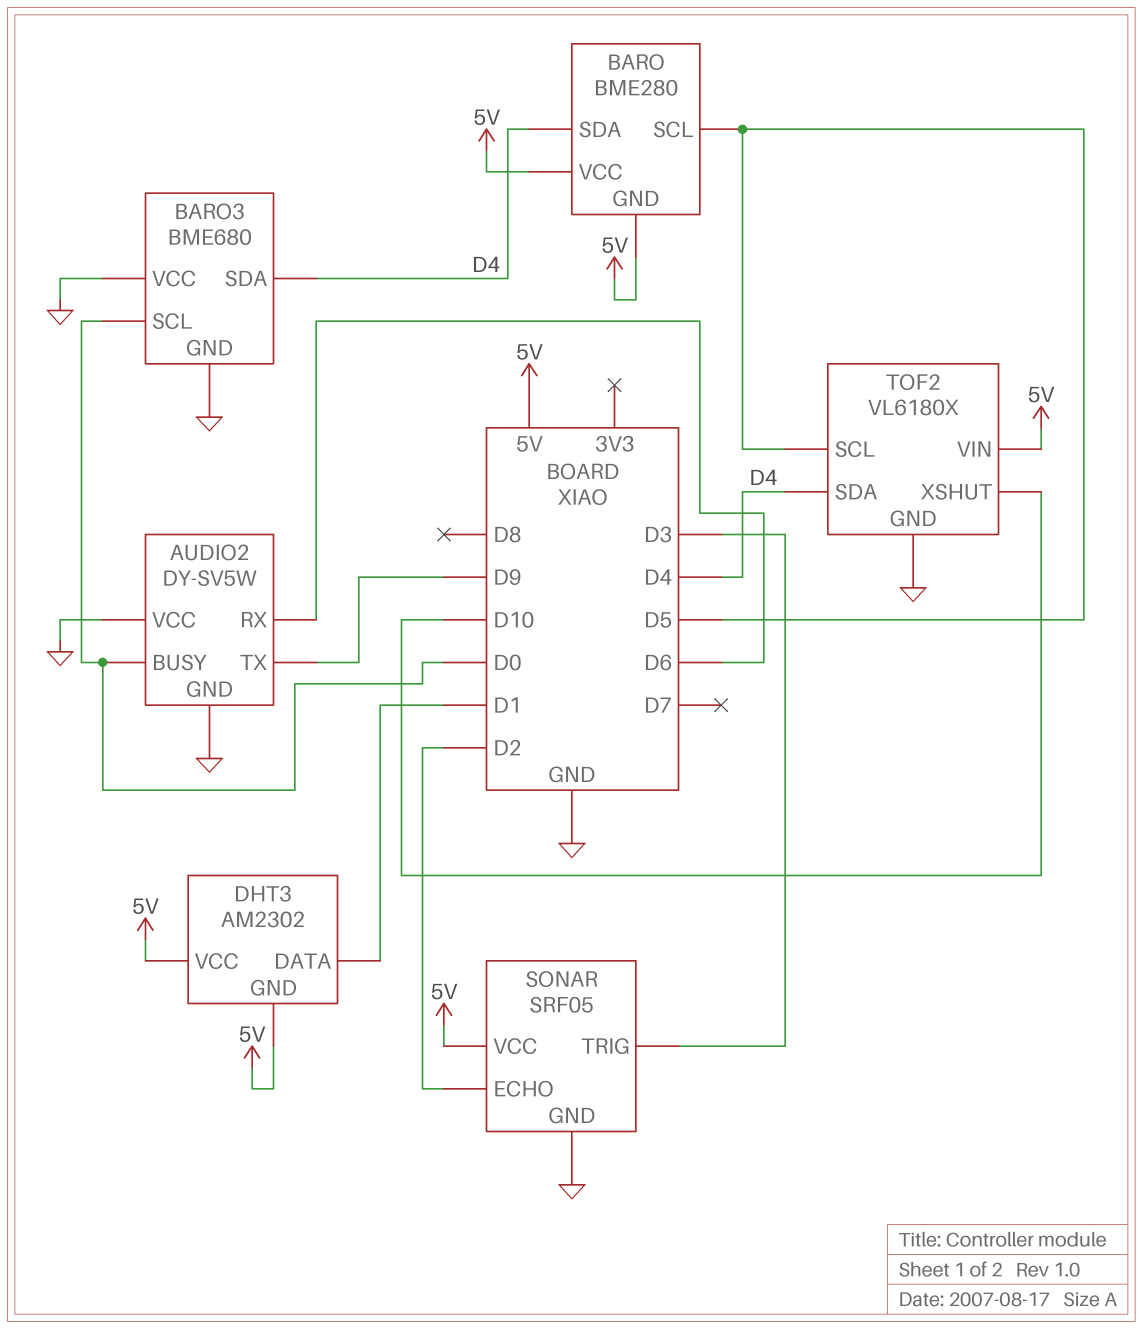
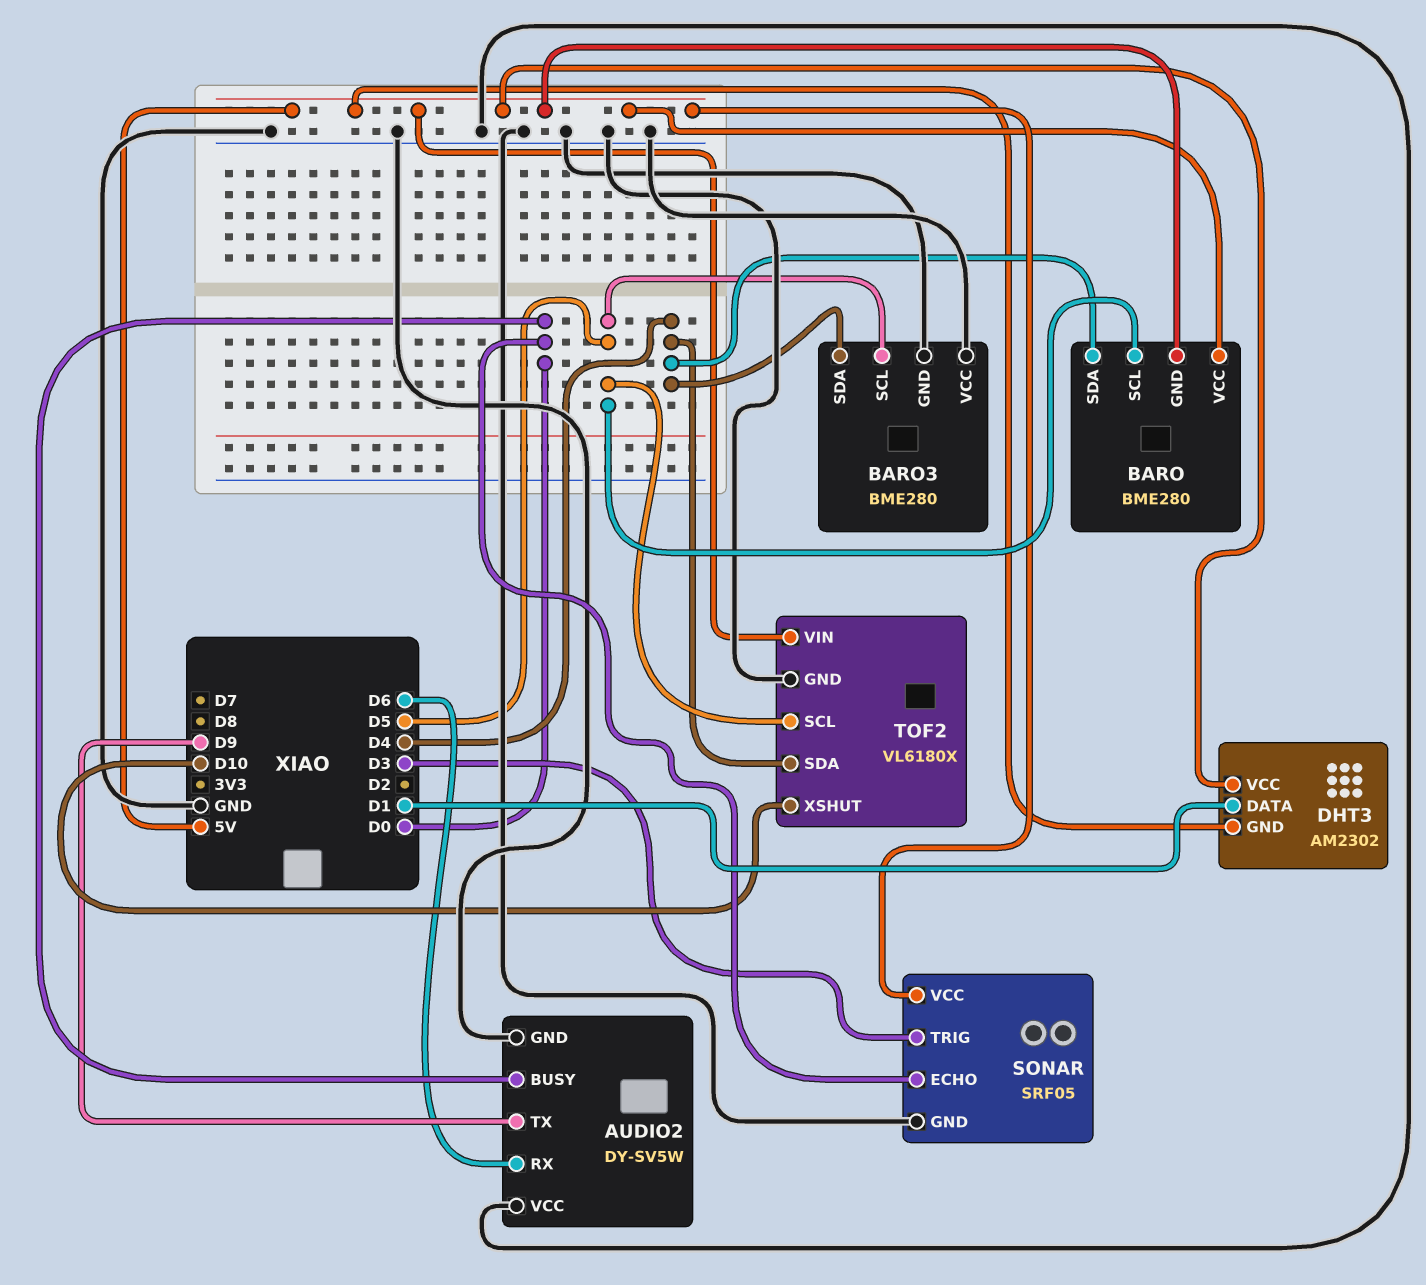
BARO3: BME680 -> BME280
BARO3 pin SCL: D0 -> D5
SONAR pin ECHO: D2 -> D0

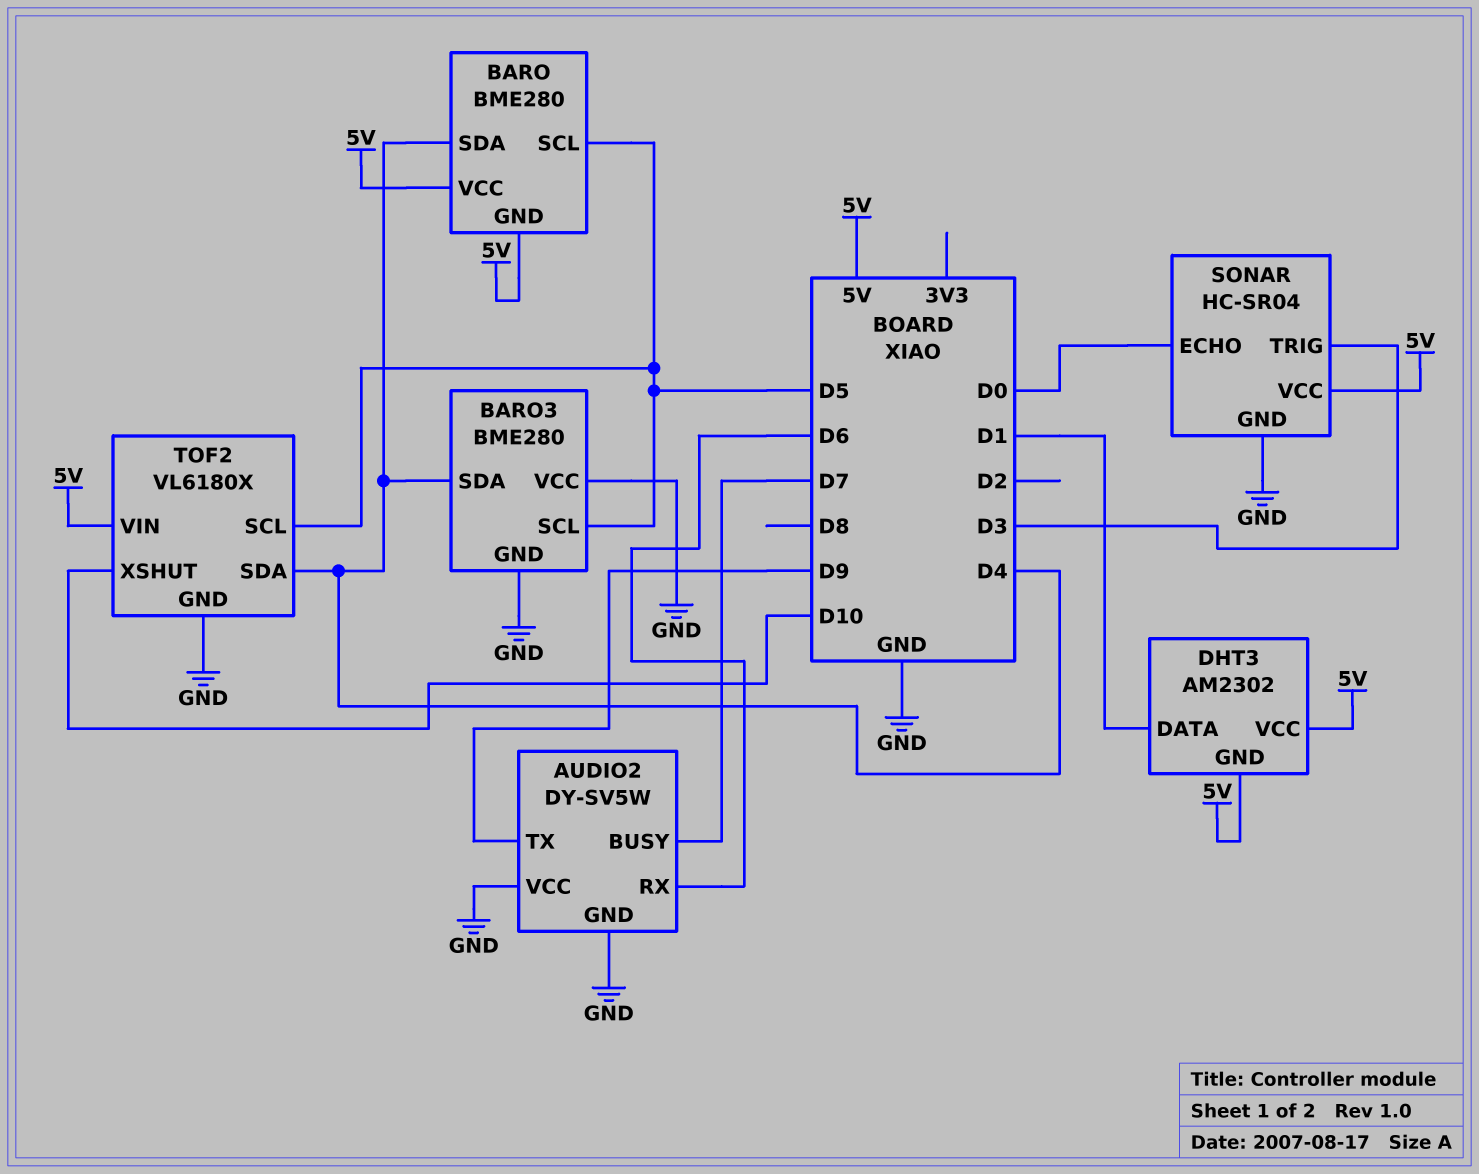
AUDIO2 pin BUSY: D0 -> D7
SONAR: SRF05 -> HC-SR04

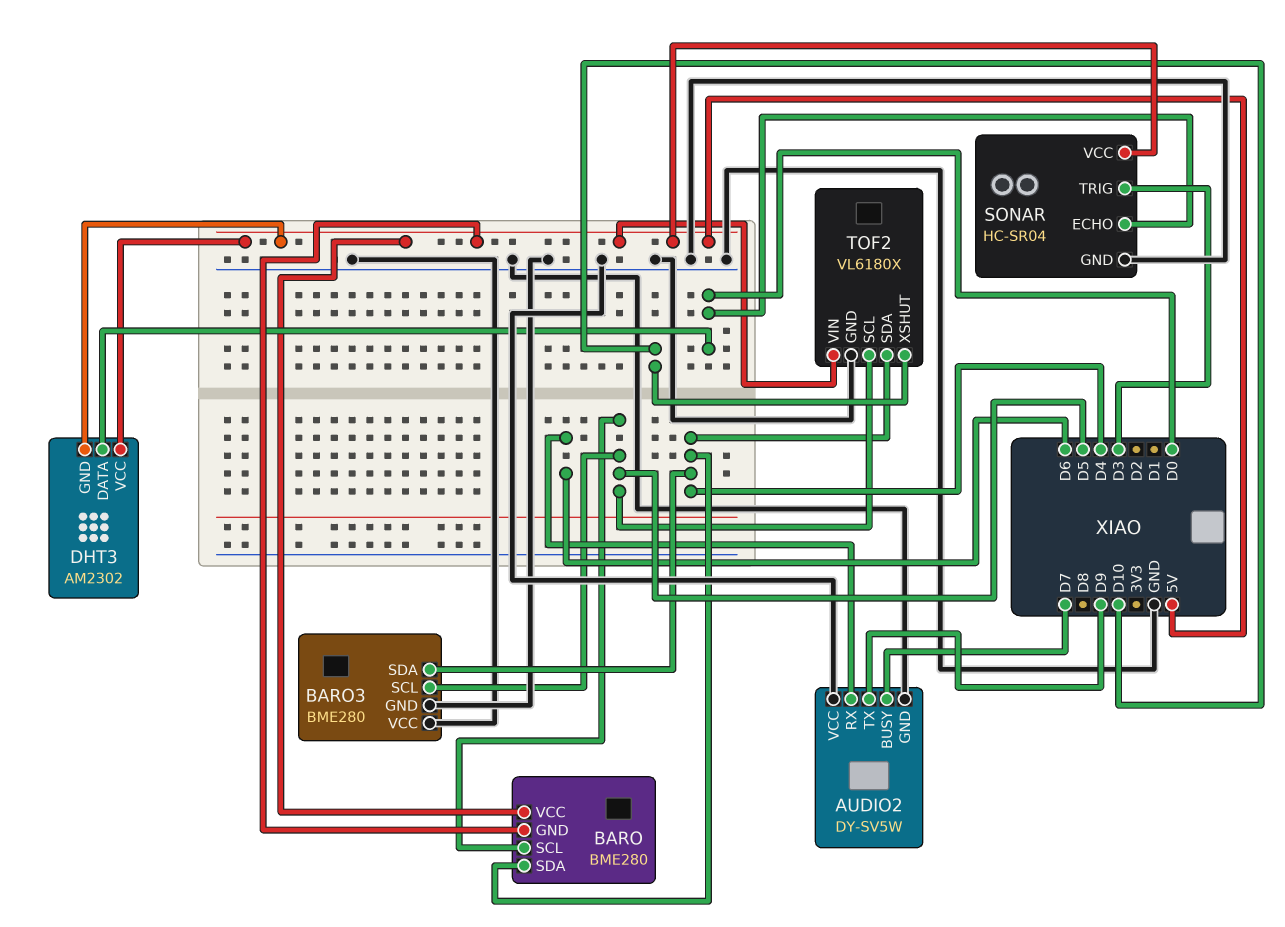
DHT3 pin DATA: D1 -> D0

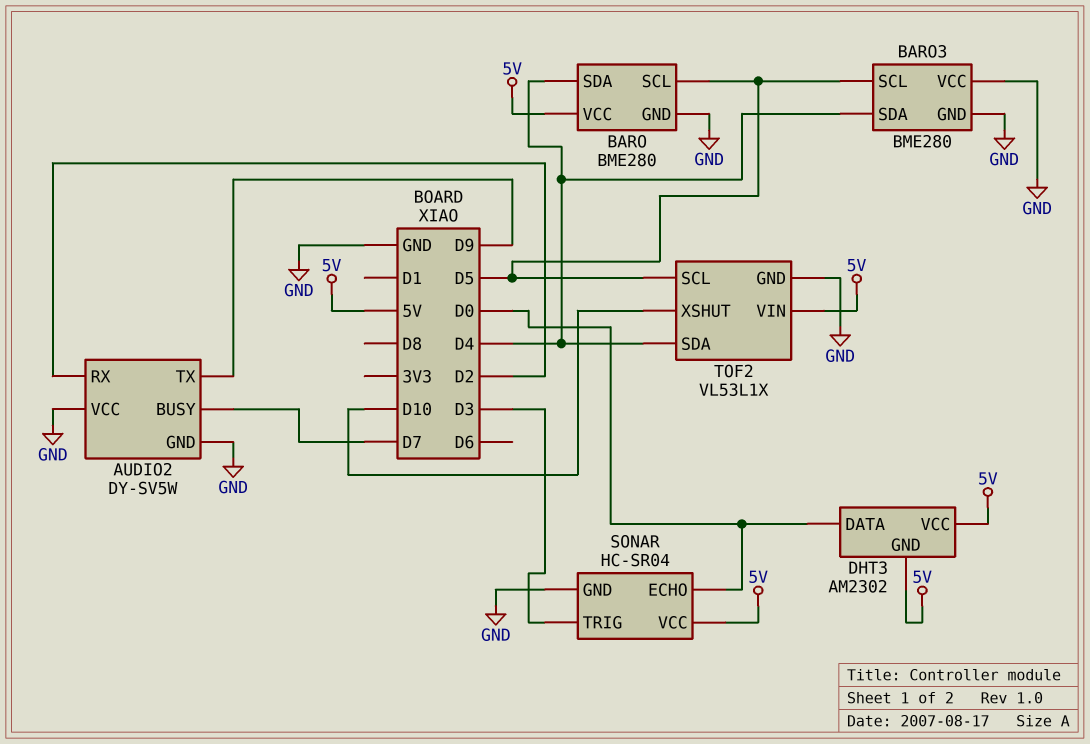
AUDIO2 pin RX: D6 -> D2
BARO pin GND: 5V -> GND
TOF2: VL6180X -> VL53L1X

